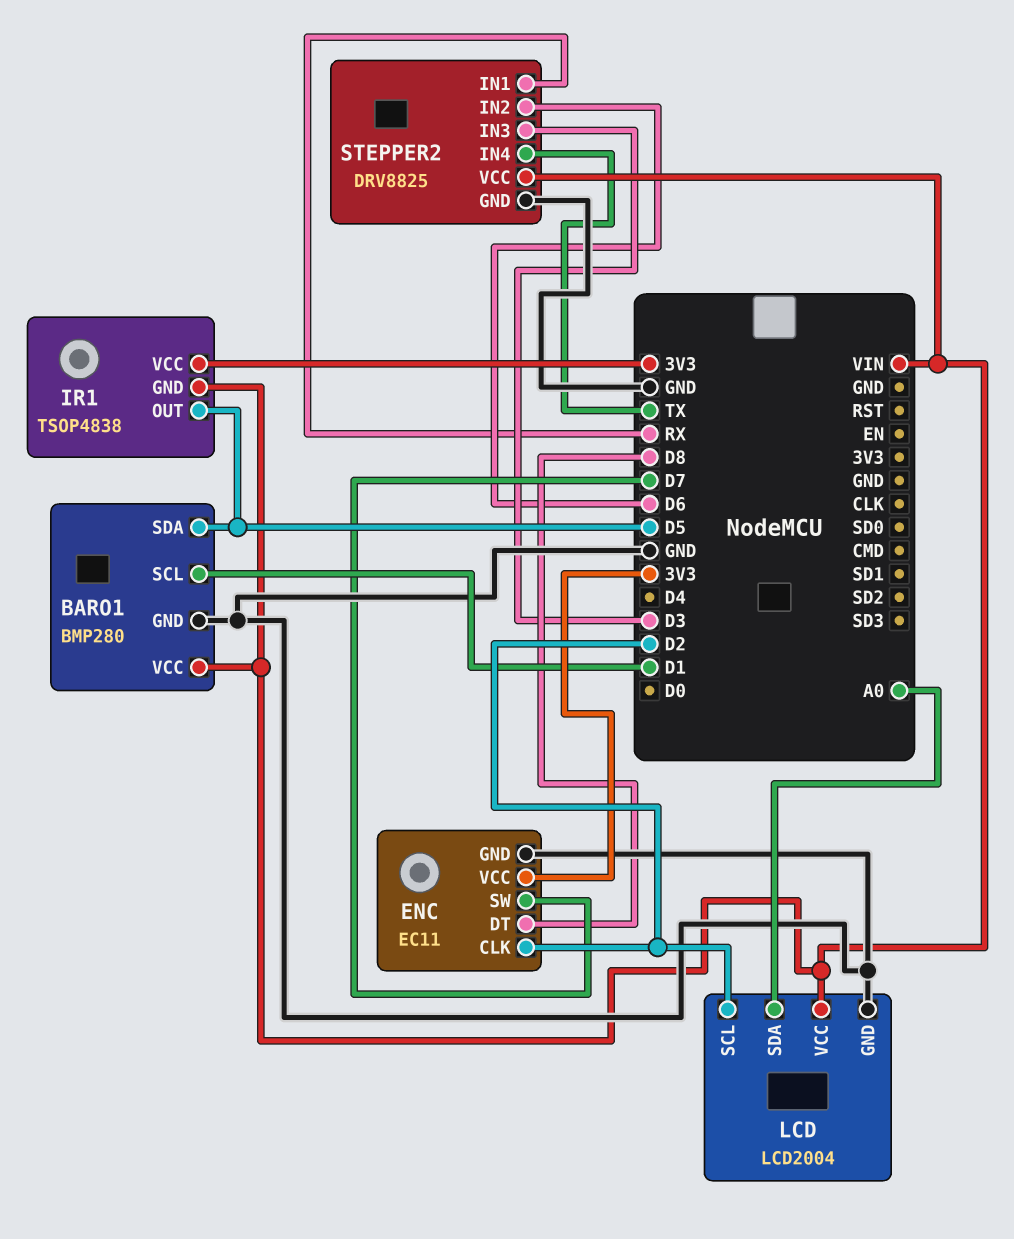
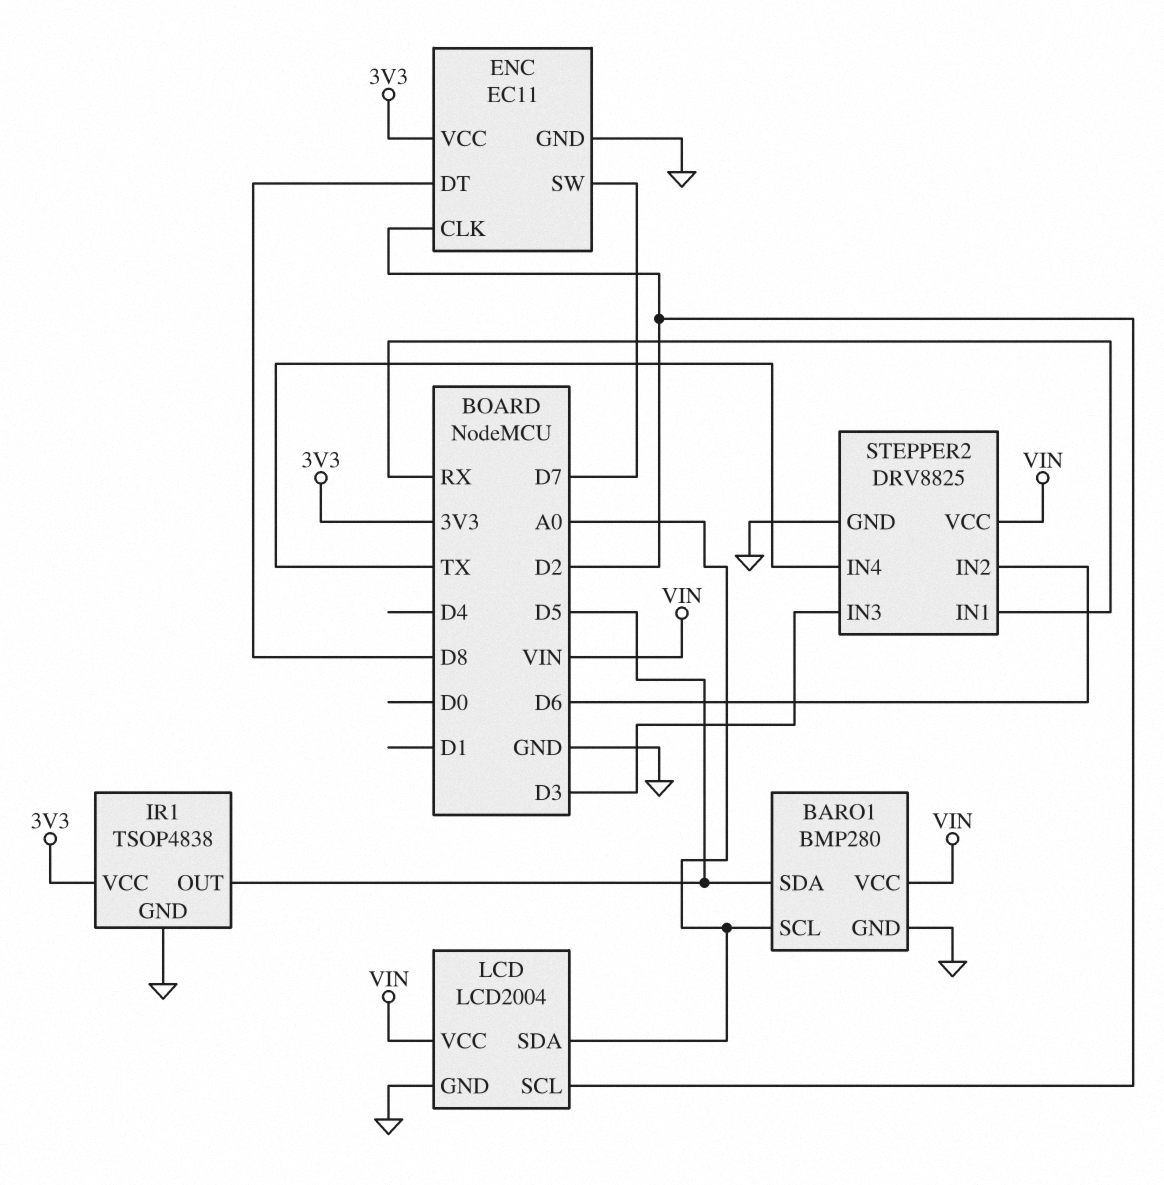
BARO1 pin SCL: D1 -> A0
IR1 pin GND: VIN -> GND

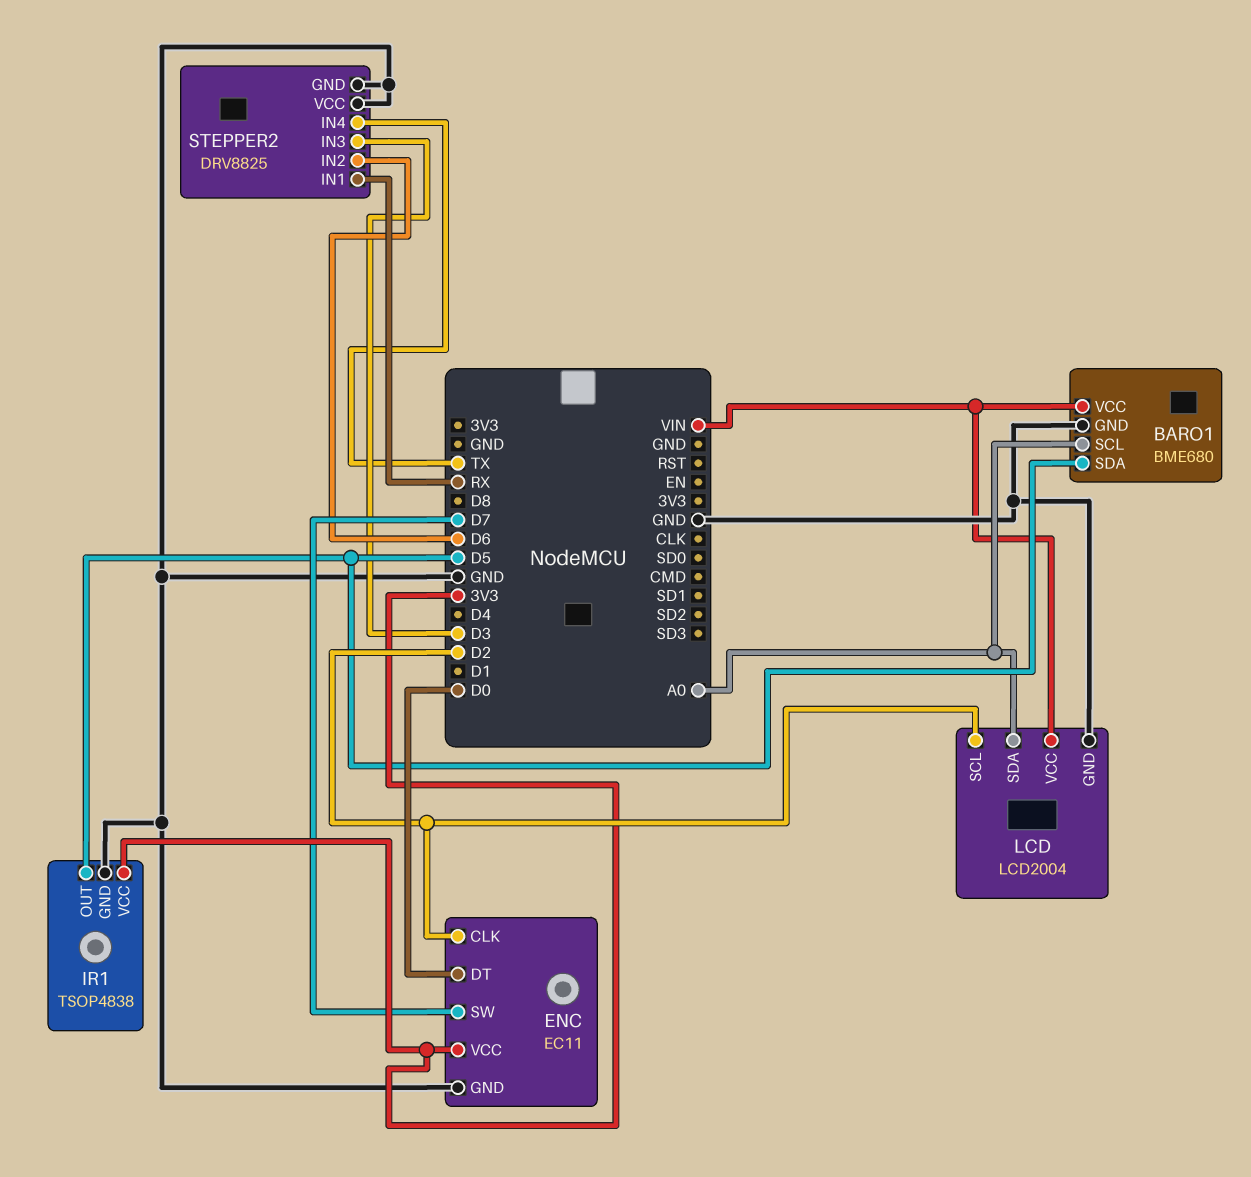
BARO1: BMP280 -> BME680
ENC pin DT: D8 -> D0
STEPPER2 pin VCC: VIN -> GND

